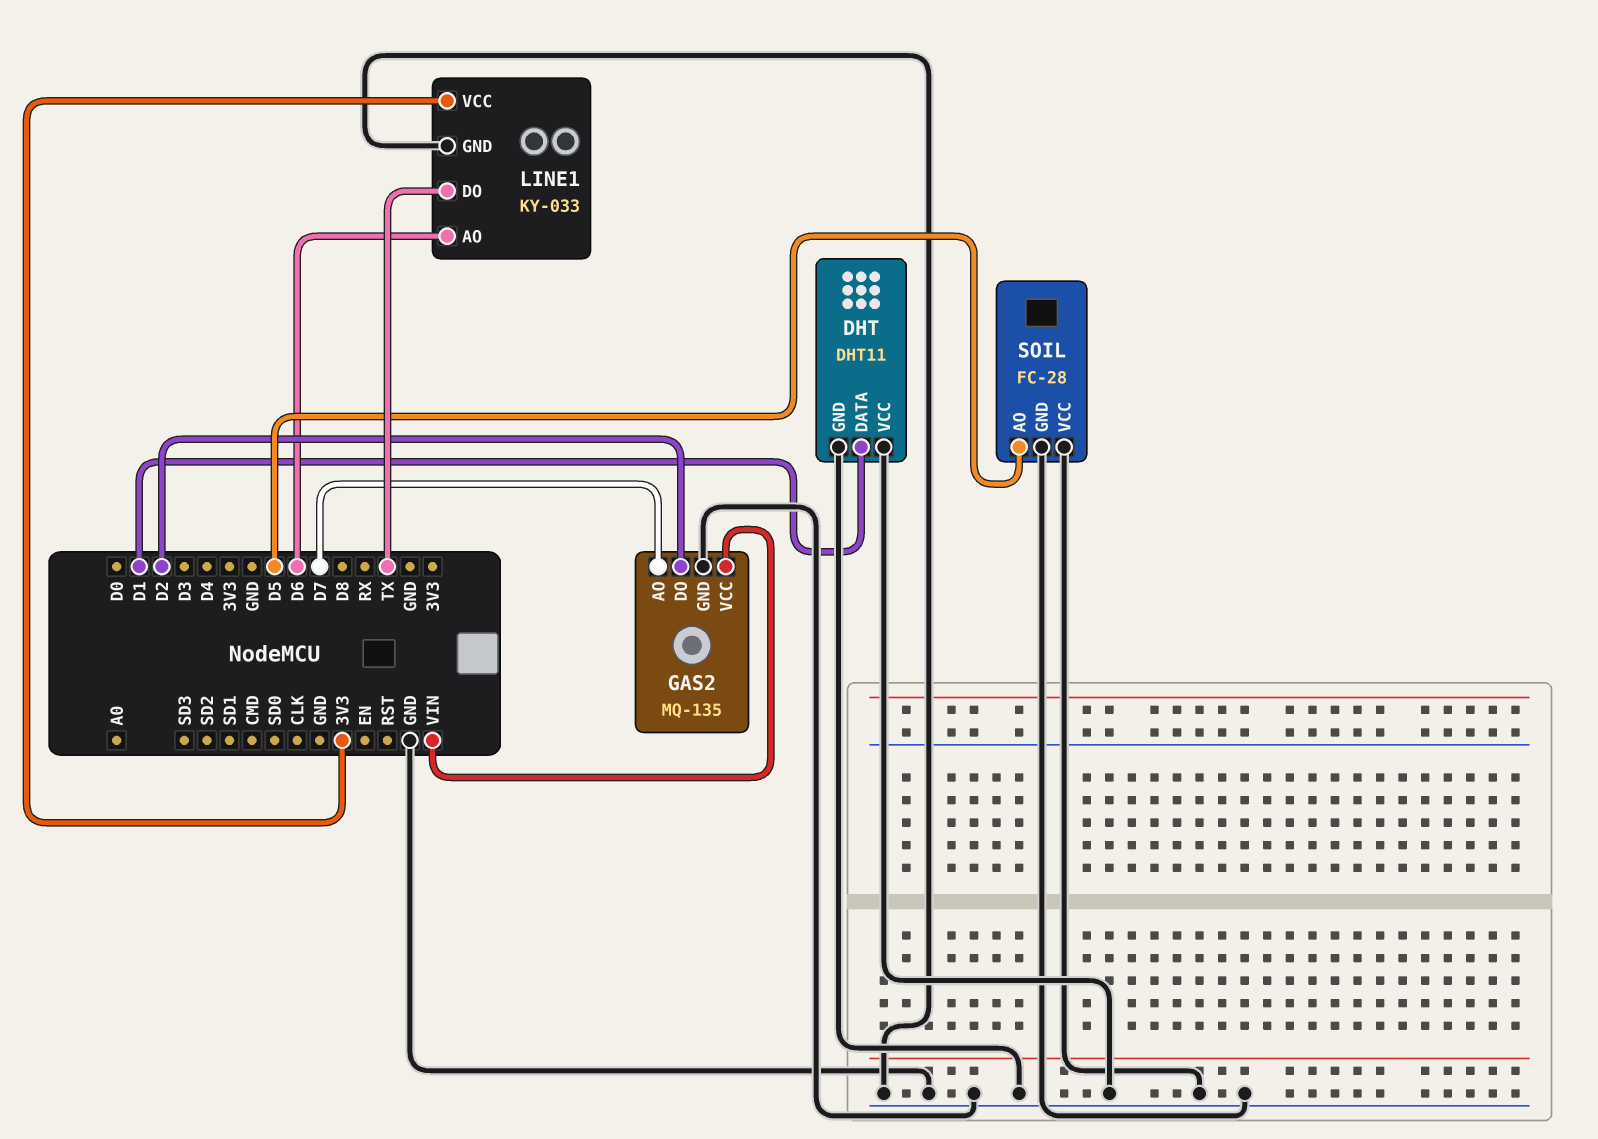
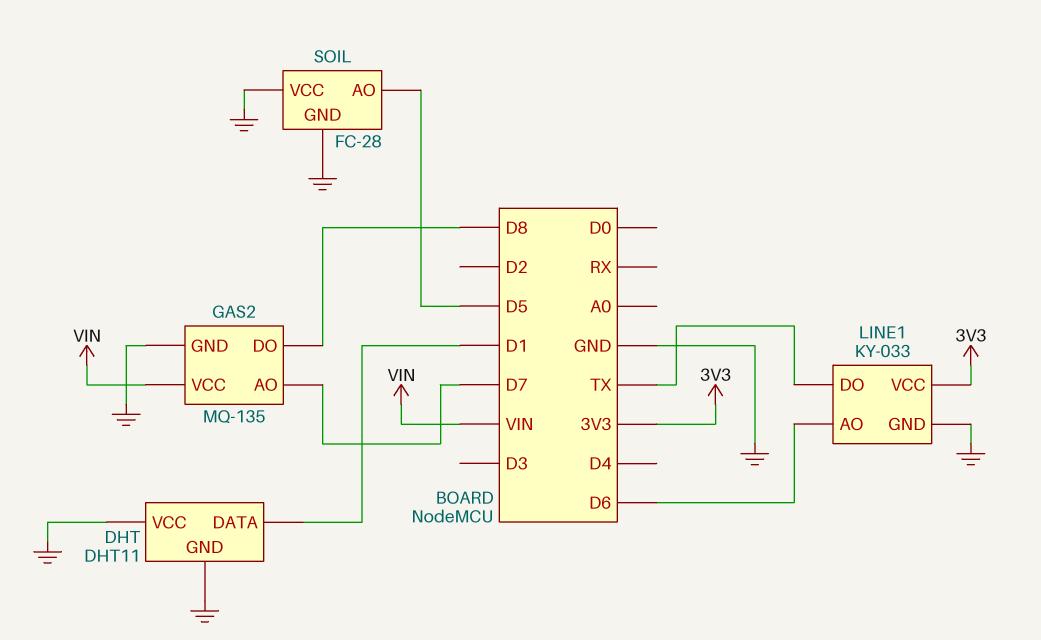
GAS2 pin DO: D2 -> D8

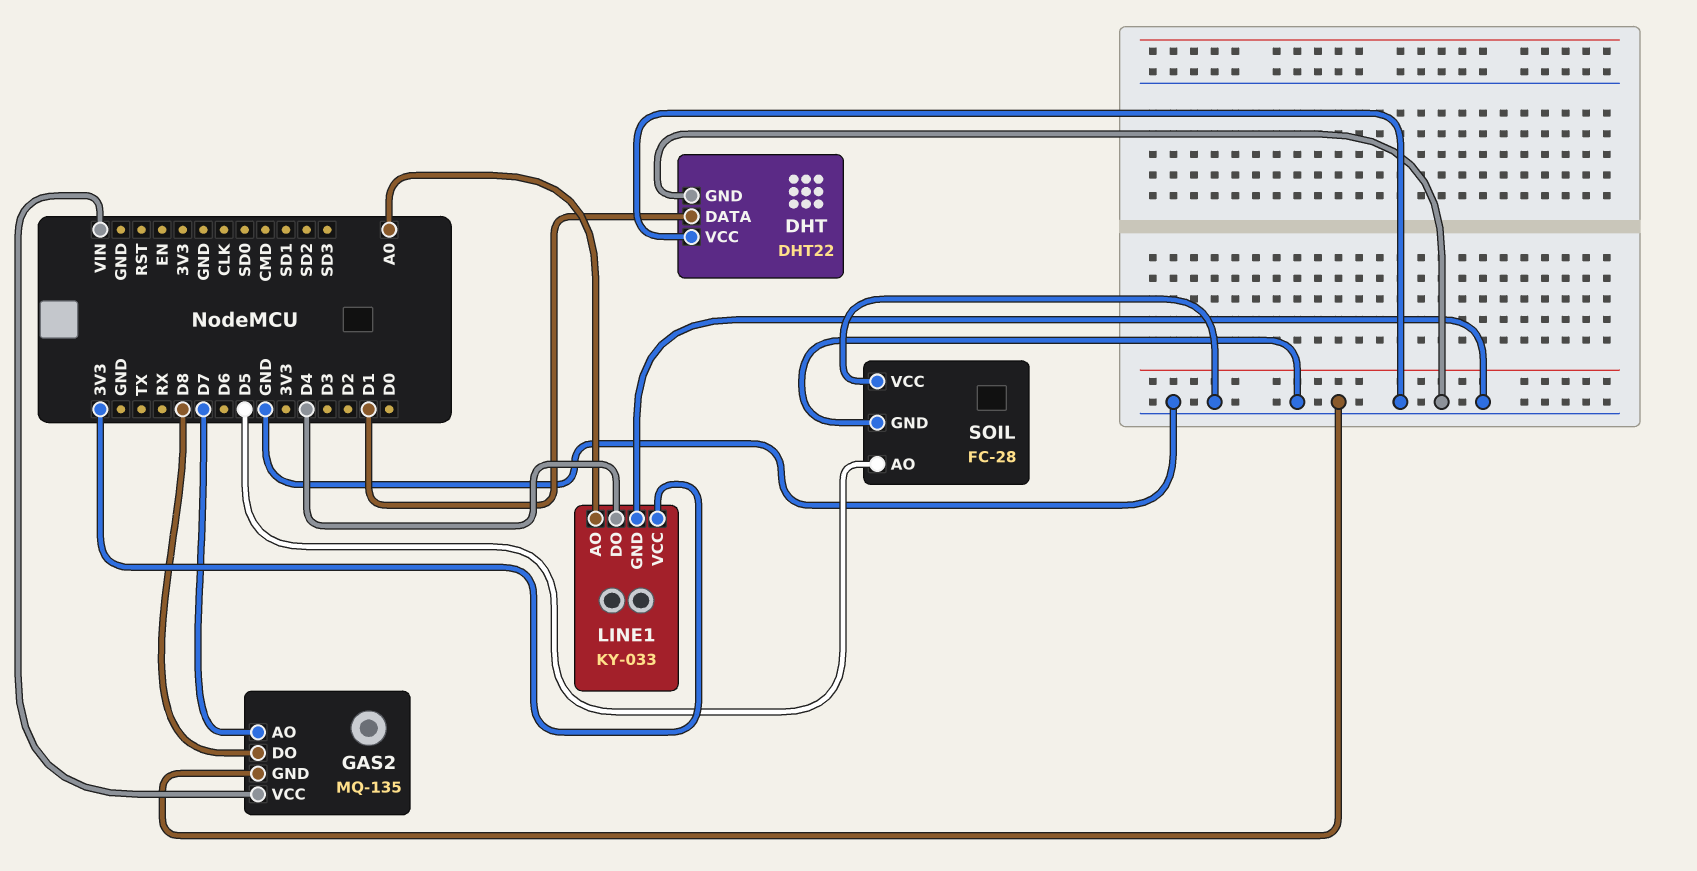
DHT: DHT11 -> DHT22
LINE1 pin AO: D6 -> A0
LINE1 pin DO: TX -> D4

